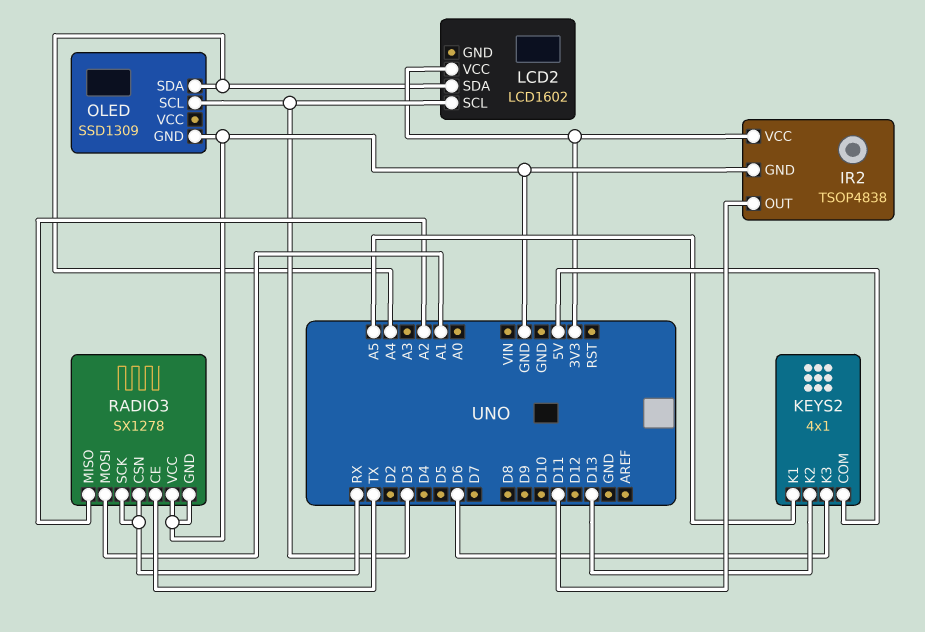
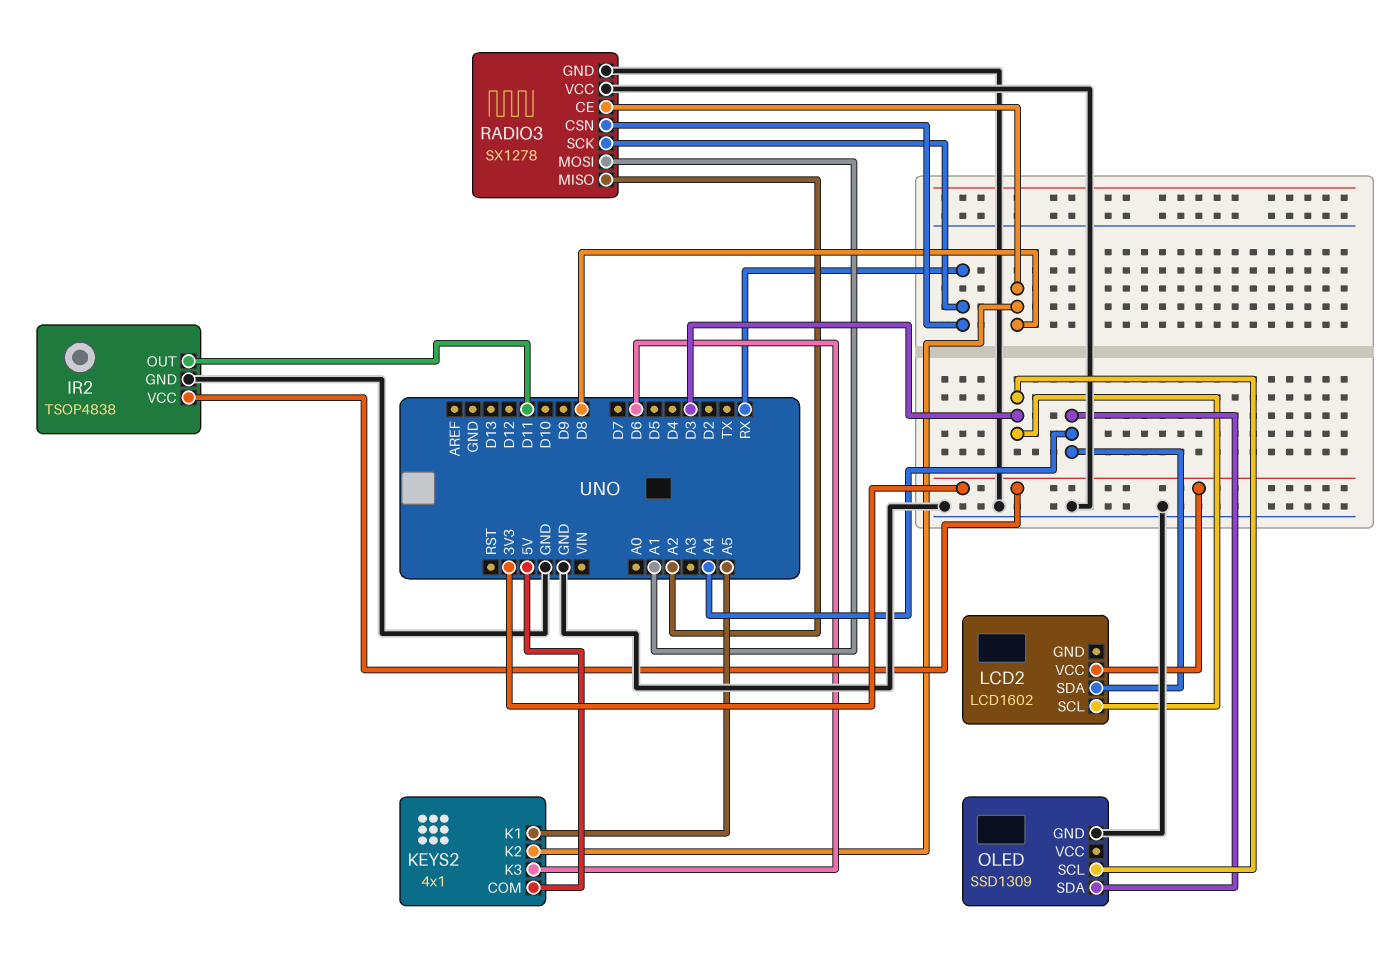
KEYS2 pin K2: D13 -> D8
RADIO3 pin CE: TX -> D8

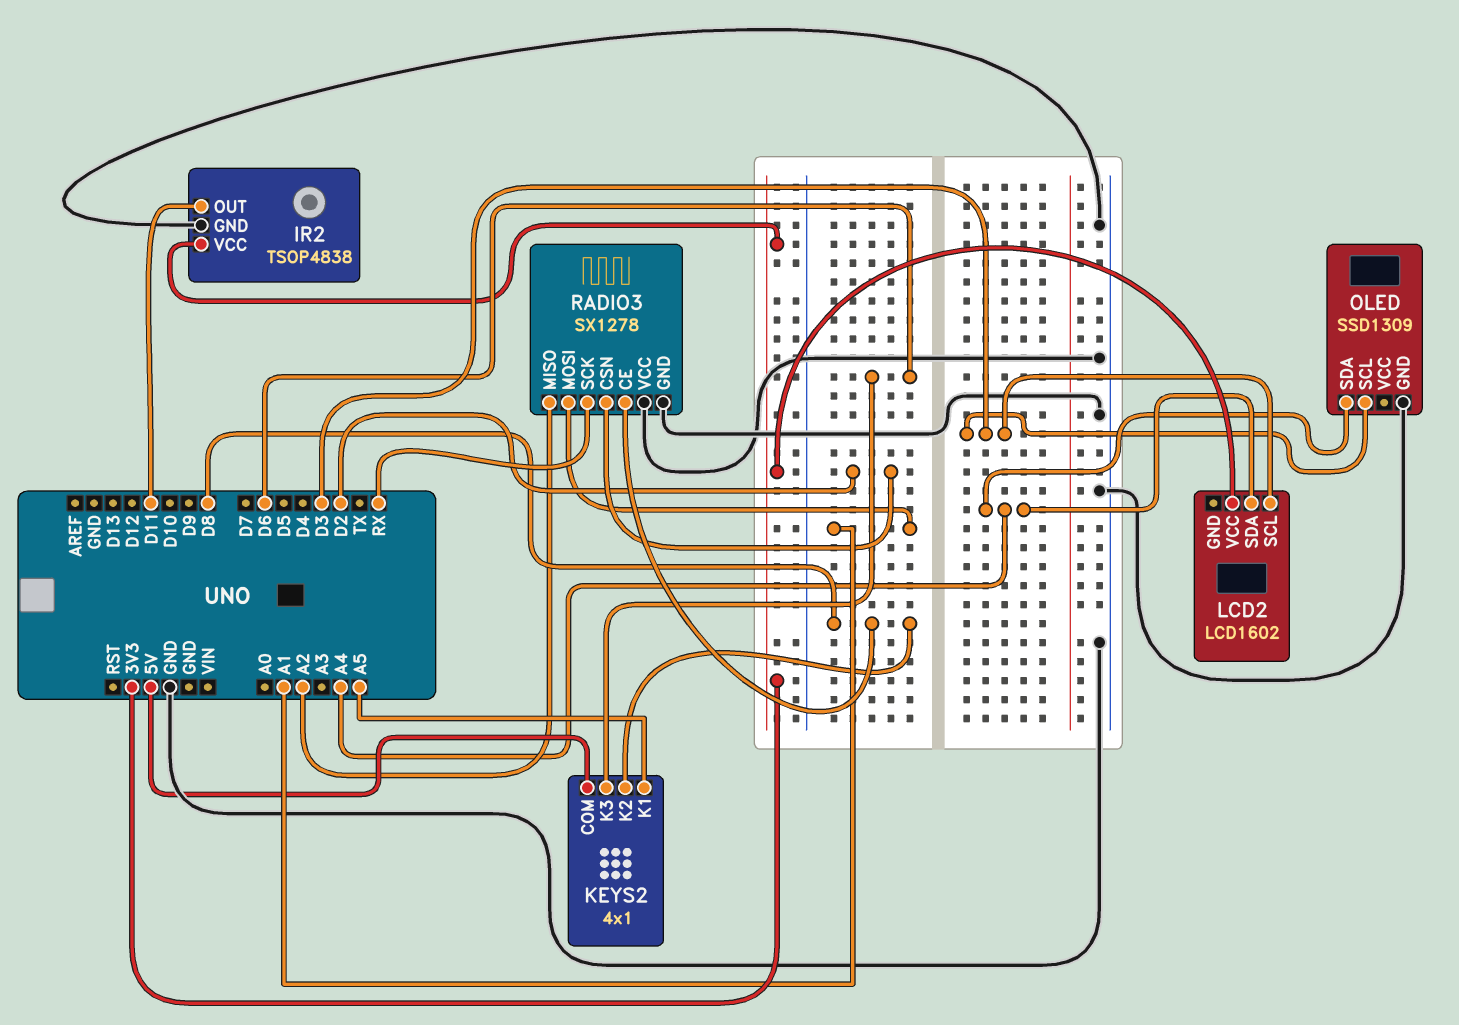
RADIO3 pin CSN: RX -> D2

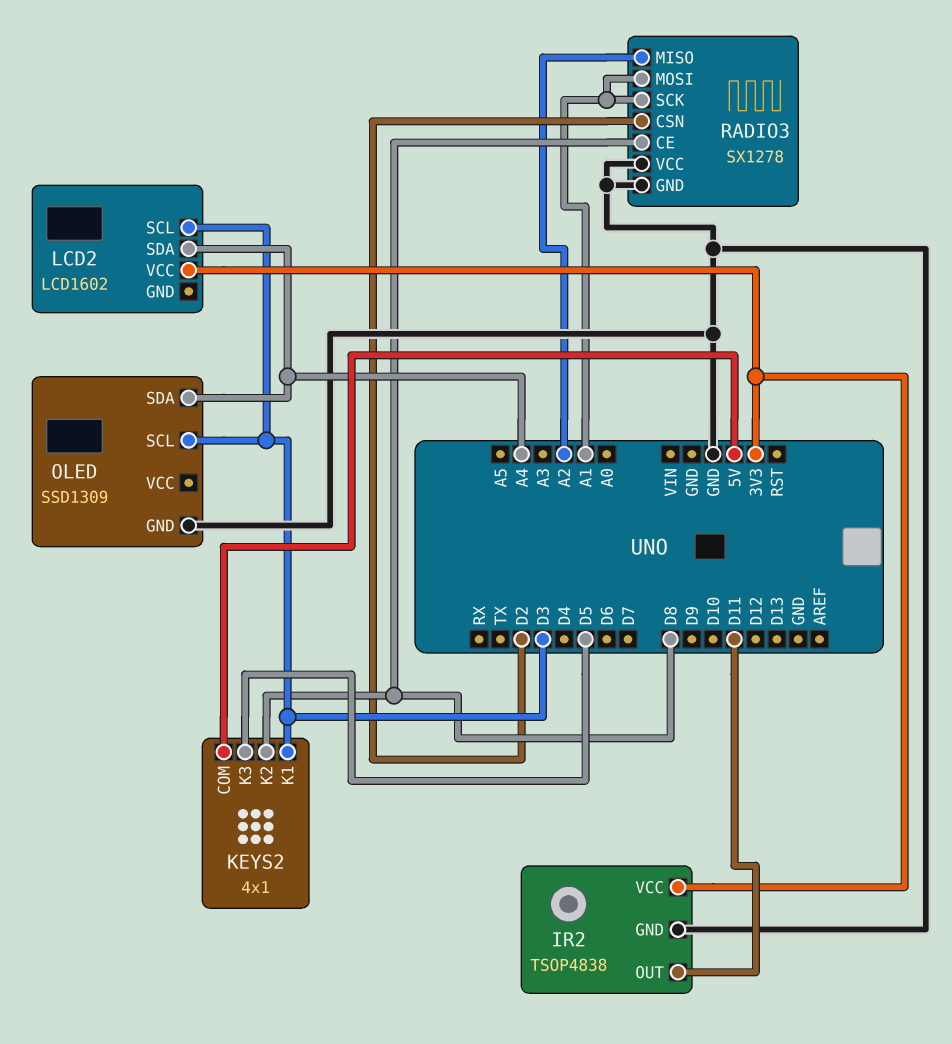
KEYS2 pin K1: A5 -> D3
KEYS2 pin K3: D6 -> D5
RADIO3 pin SCK: RX -> A1

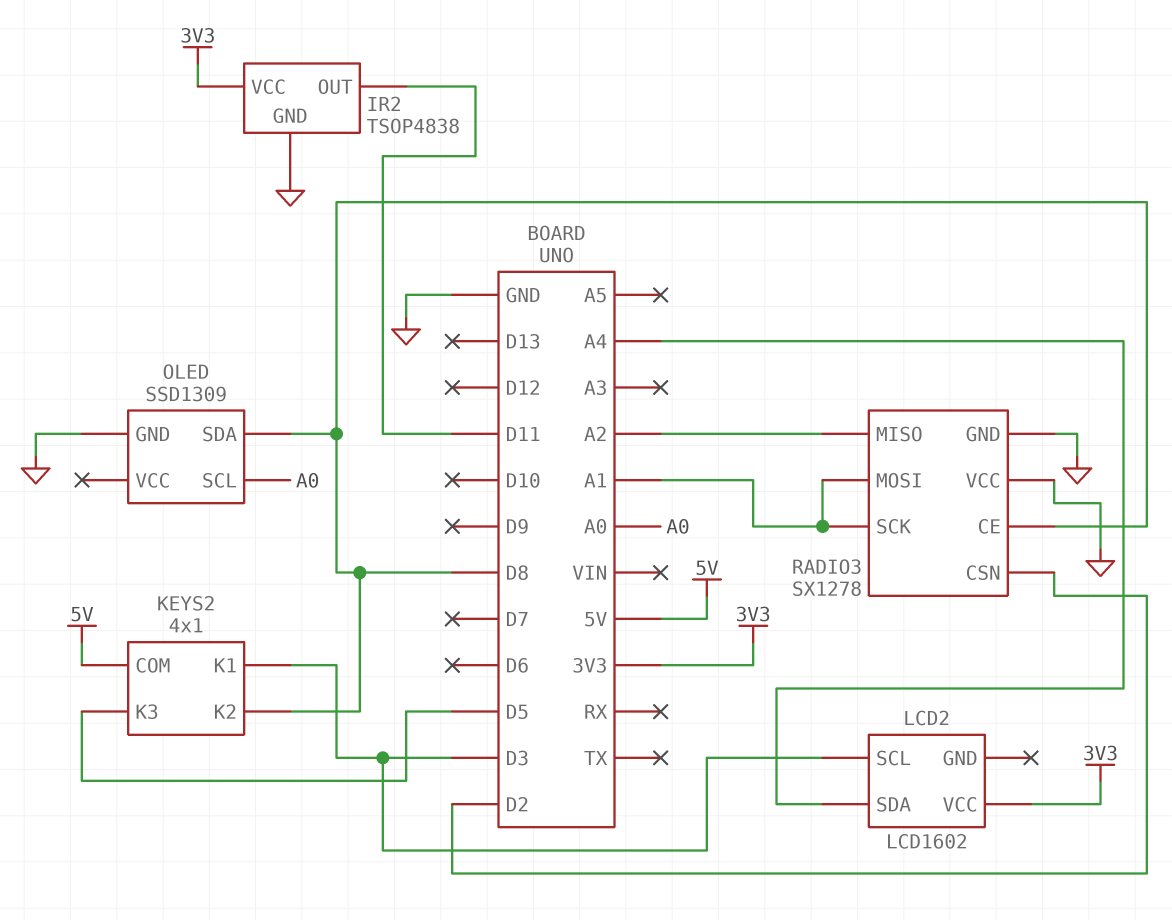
OLED pin SCL: D3 -> A0
OLED pin SDA: A4 -> D8

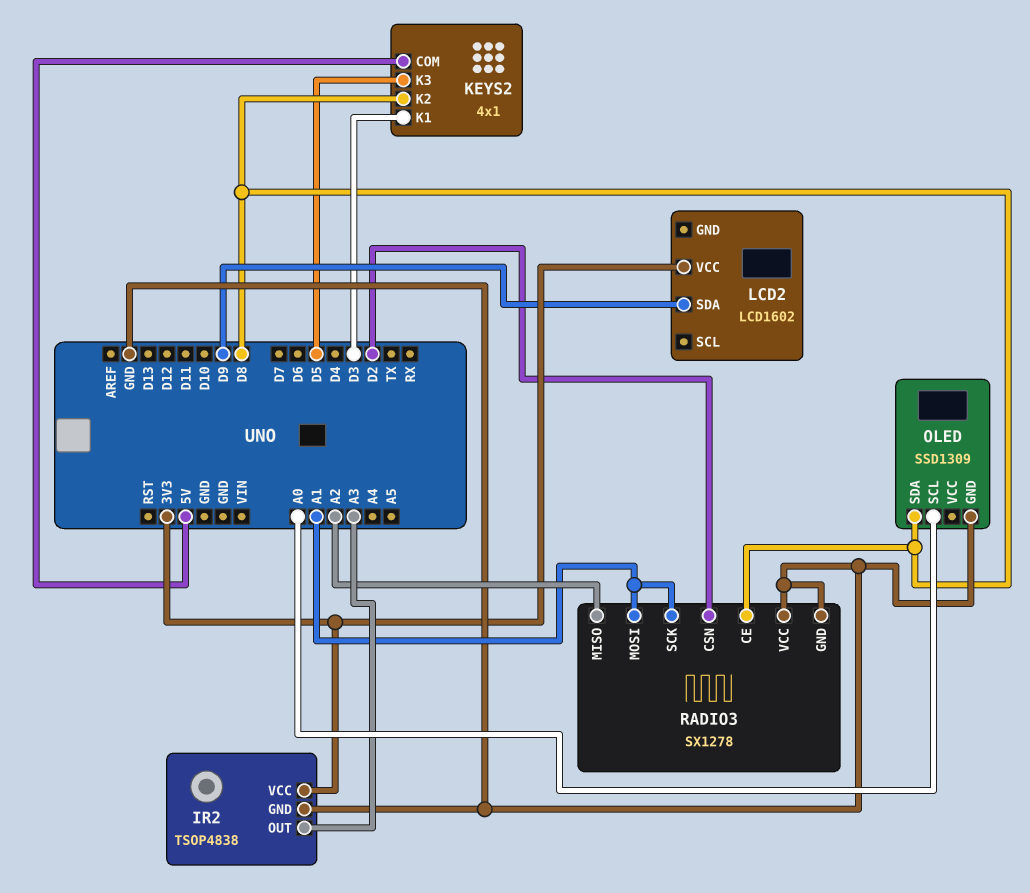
IR2 pin OUT: D11 -> A3
LCD2 pin SCL: D3 -> none
LCD2 pin SDA: A4 -> D9

